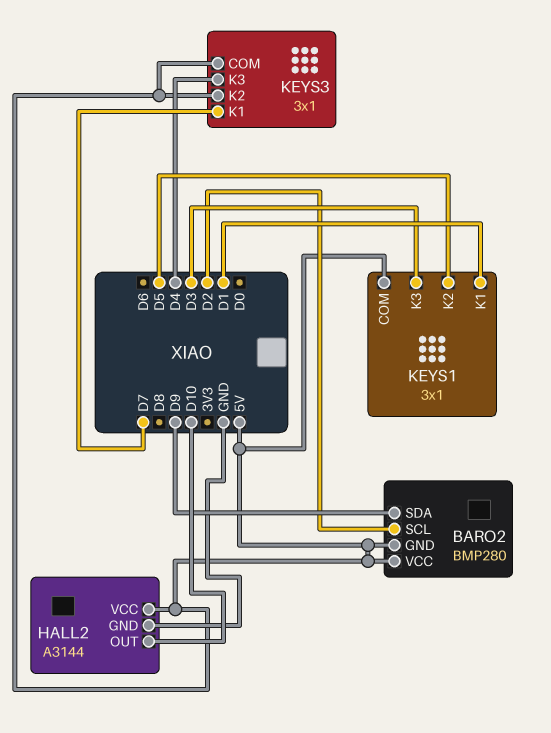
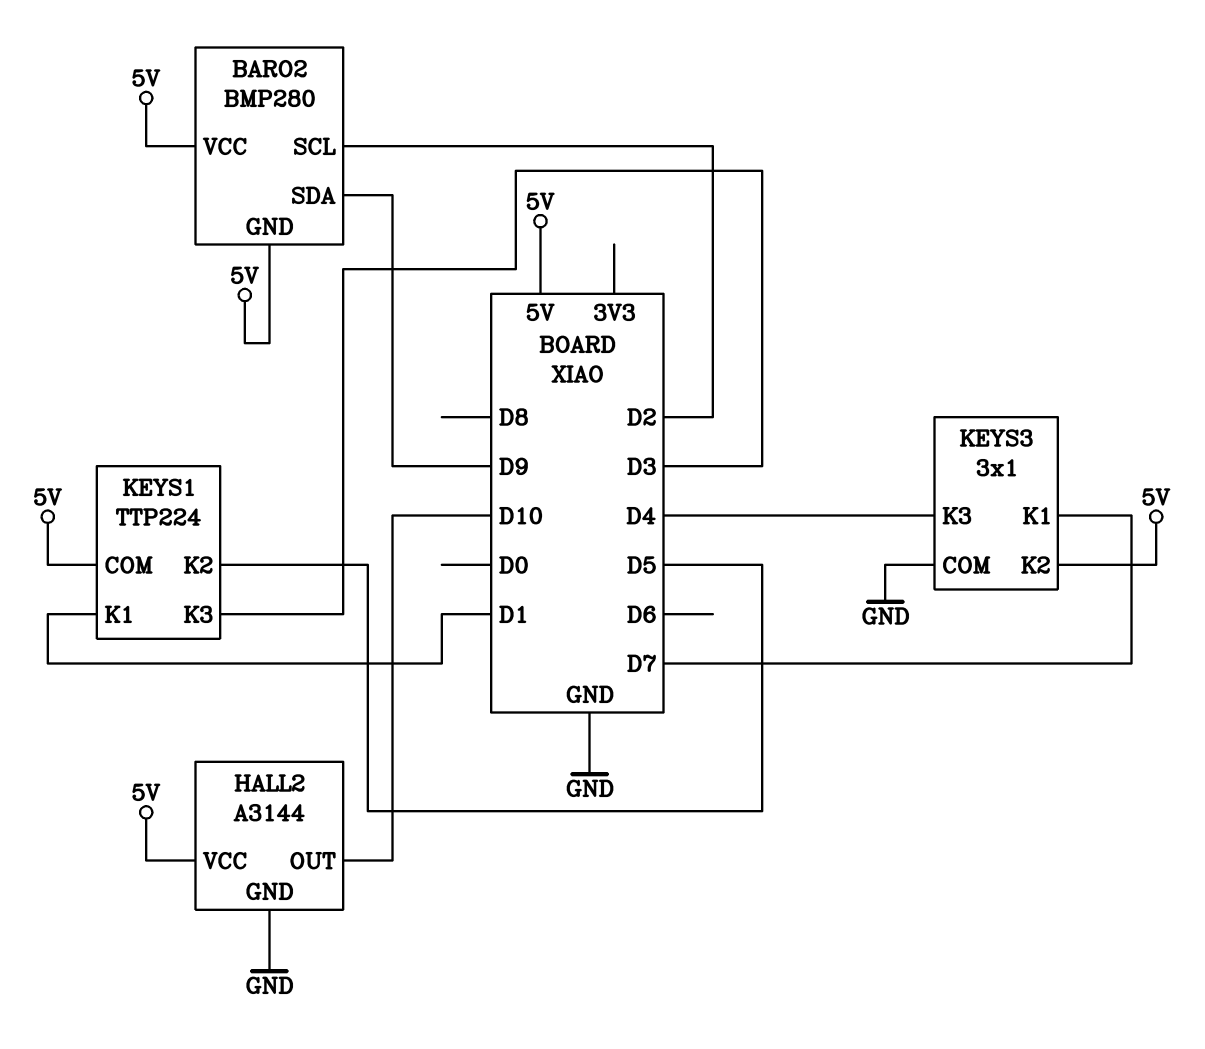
KEYS1: 3x1 -> TTP224
KEYS3 pin COM: 5V -> GND

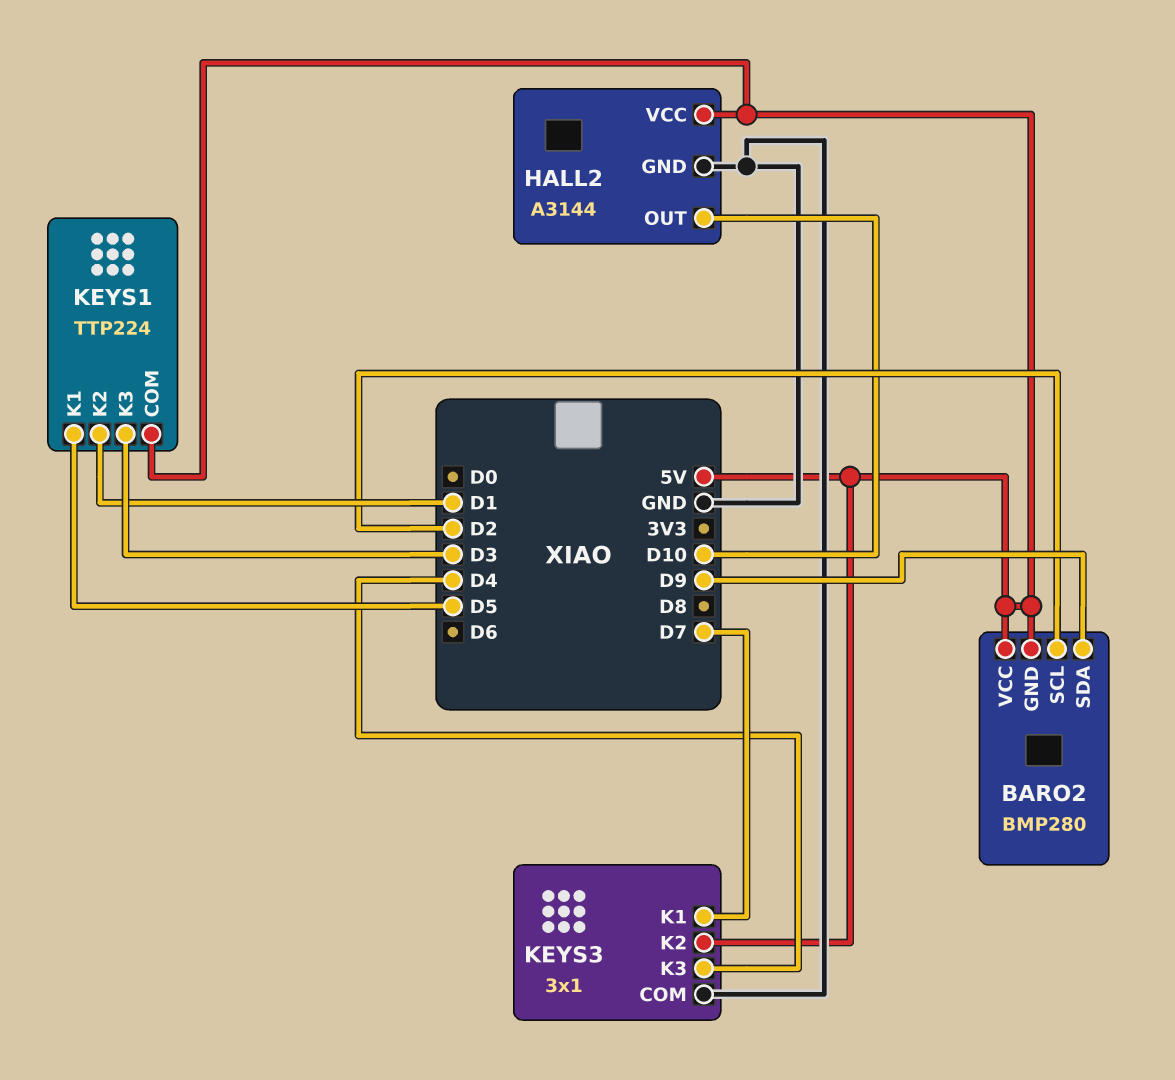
KEYS1 pin K1: D1 -> D5
KEYS1 pin K2: D5 -> D1

